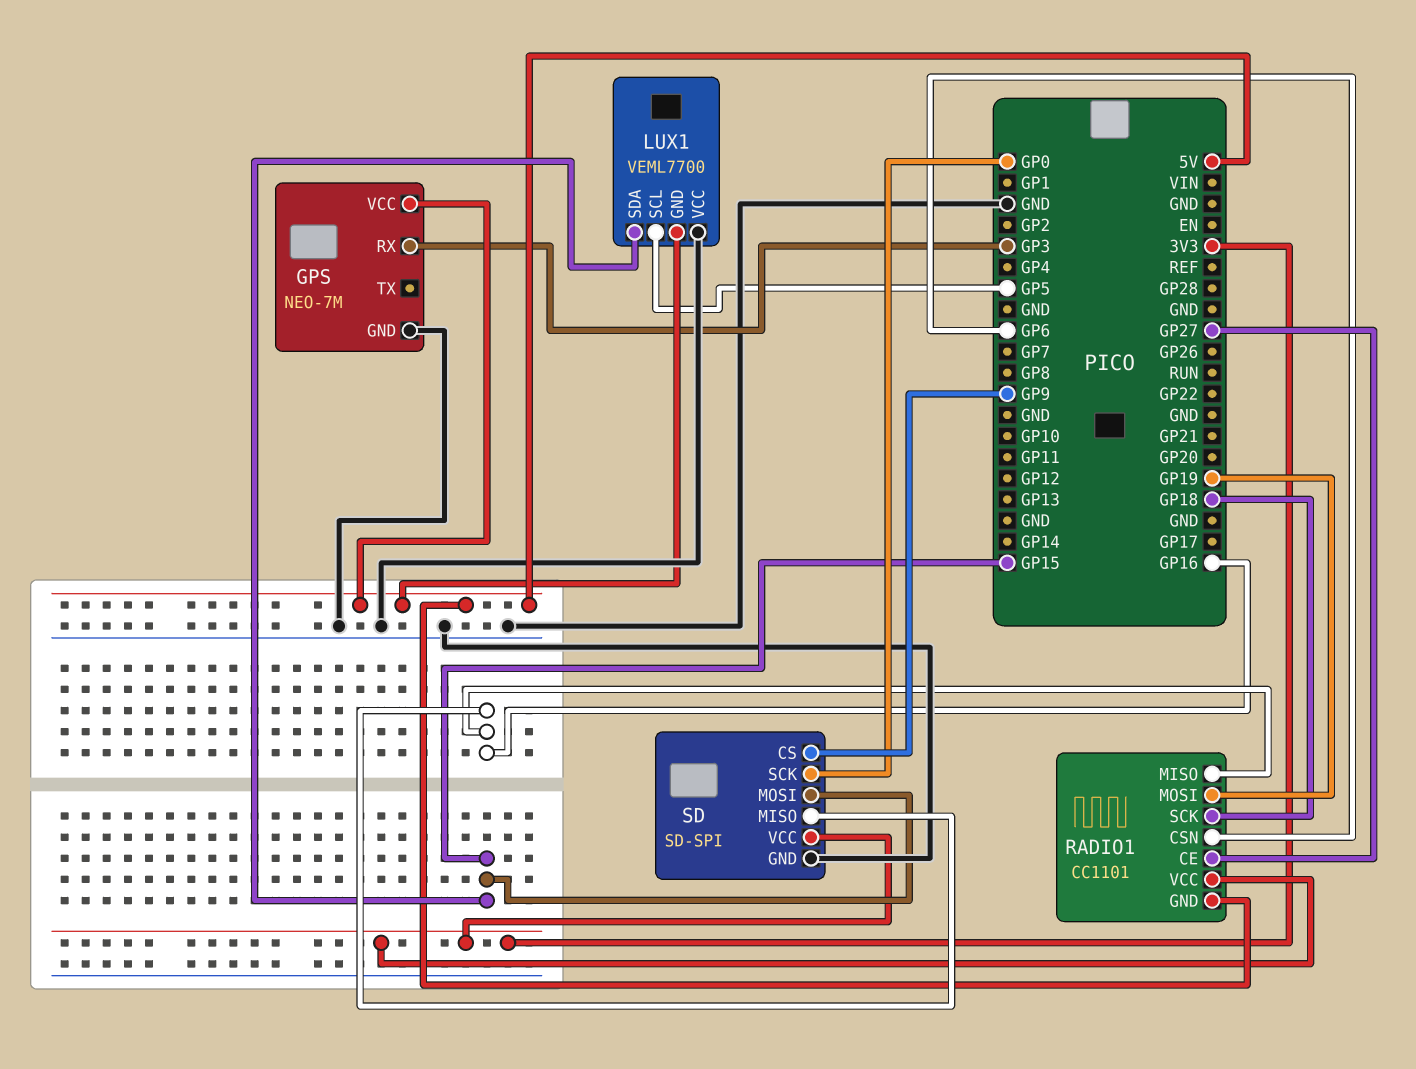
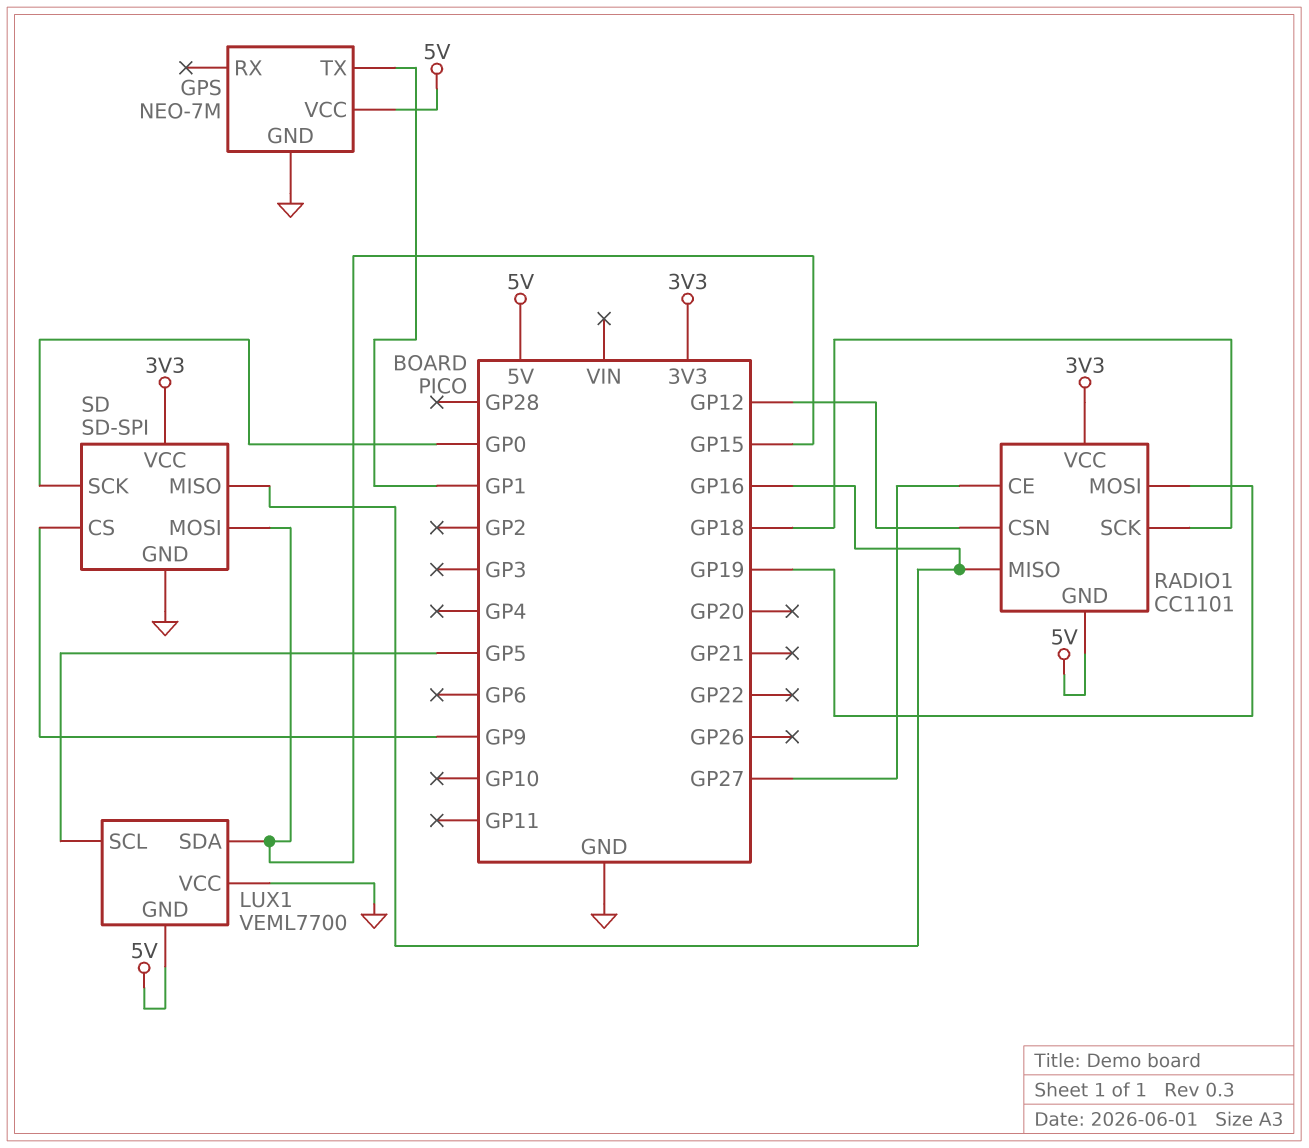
GPS pin RX: GP3 -> none
GPS pin TX: none -> GP1
RADIO1 pin CSN: GP6 -> GP12

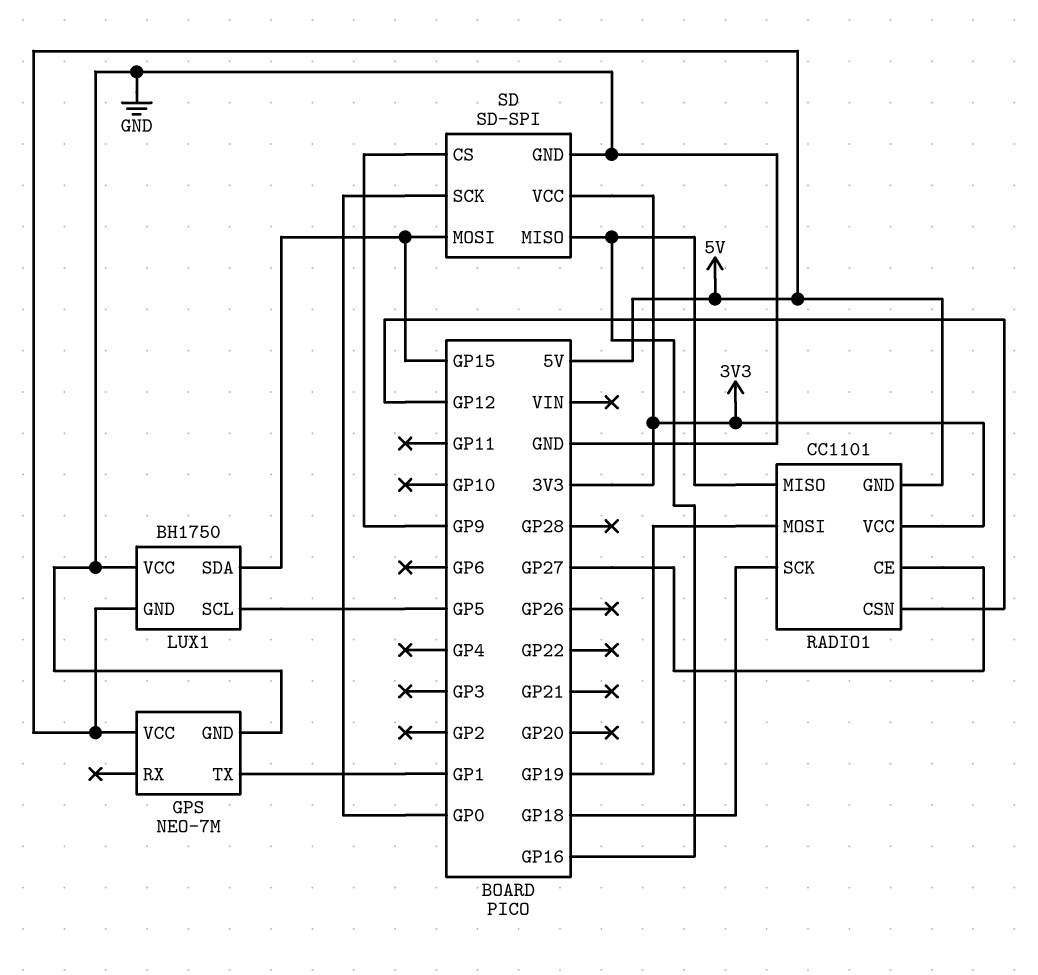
LUX1: VEML7700 -> BH1750

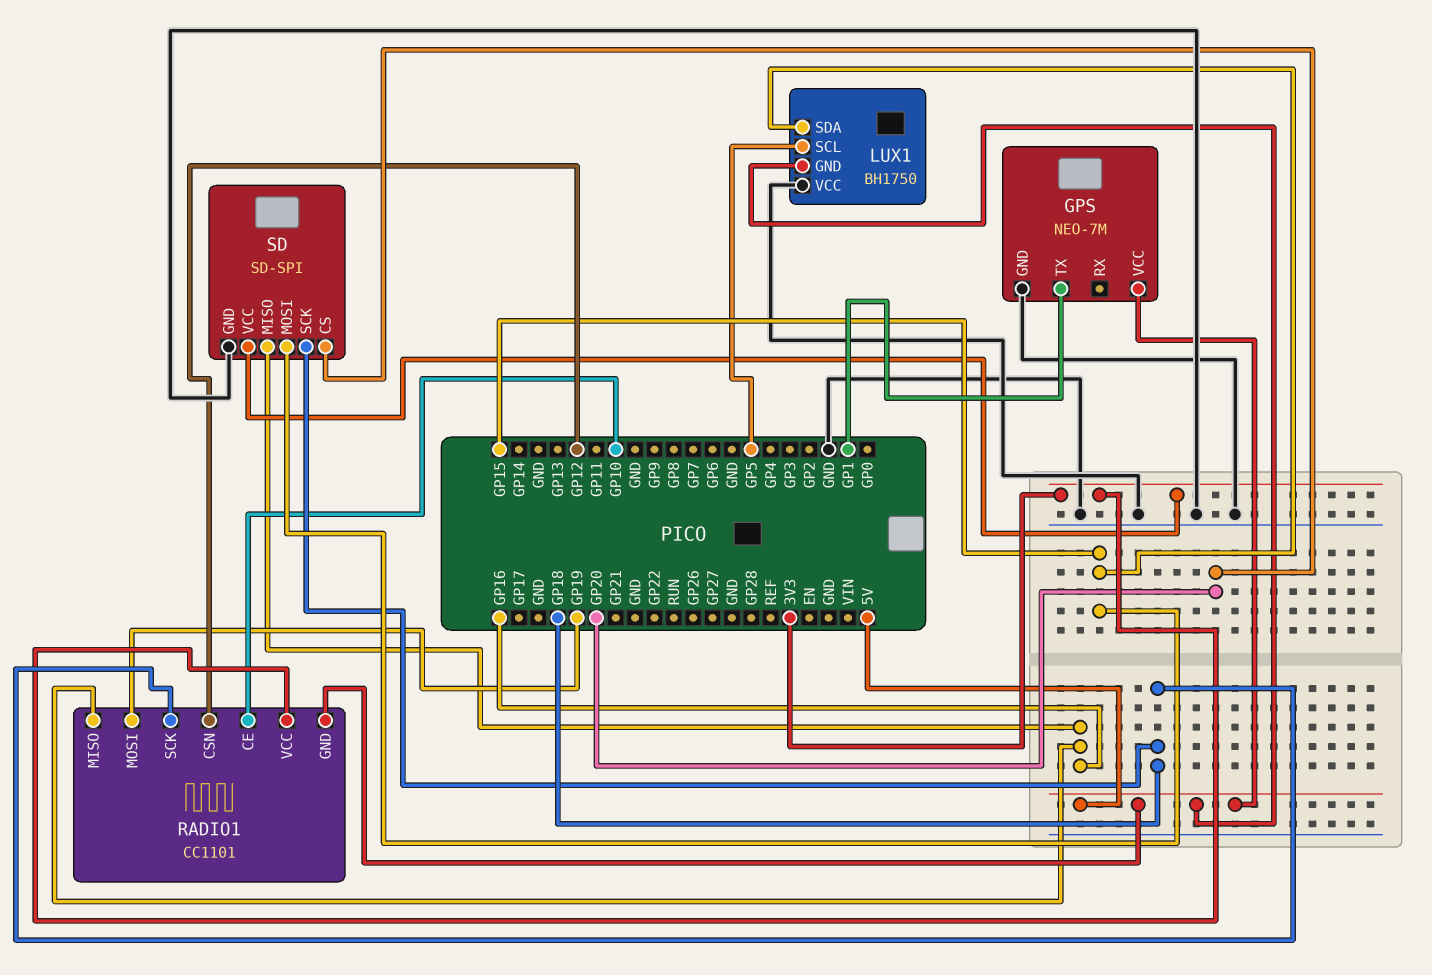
RADIO1 pin CE: GP27 -> GP10
SD pin CS: GP9 -> GP20
SD pin SCK: GP0 -> GP18

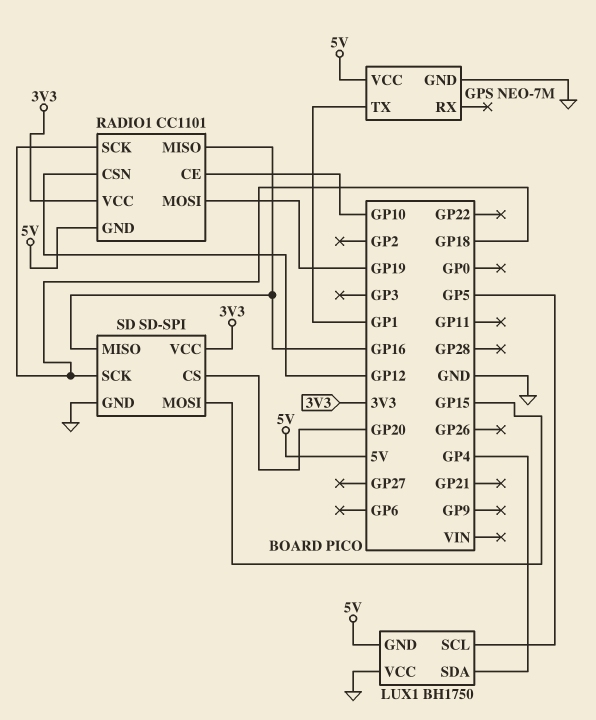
LUX1 pin SDA: GP15 -> GP4

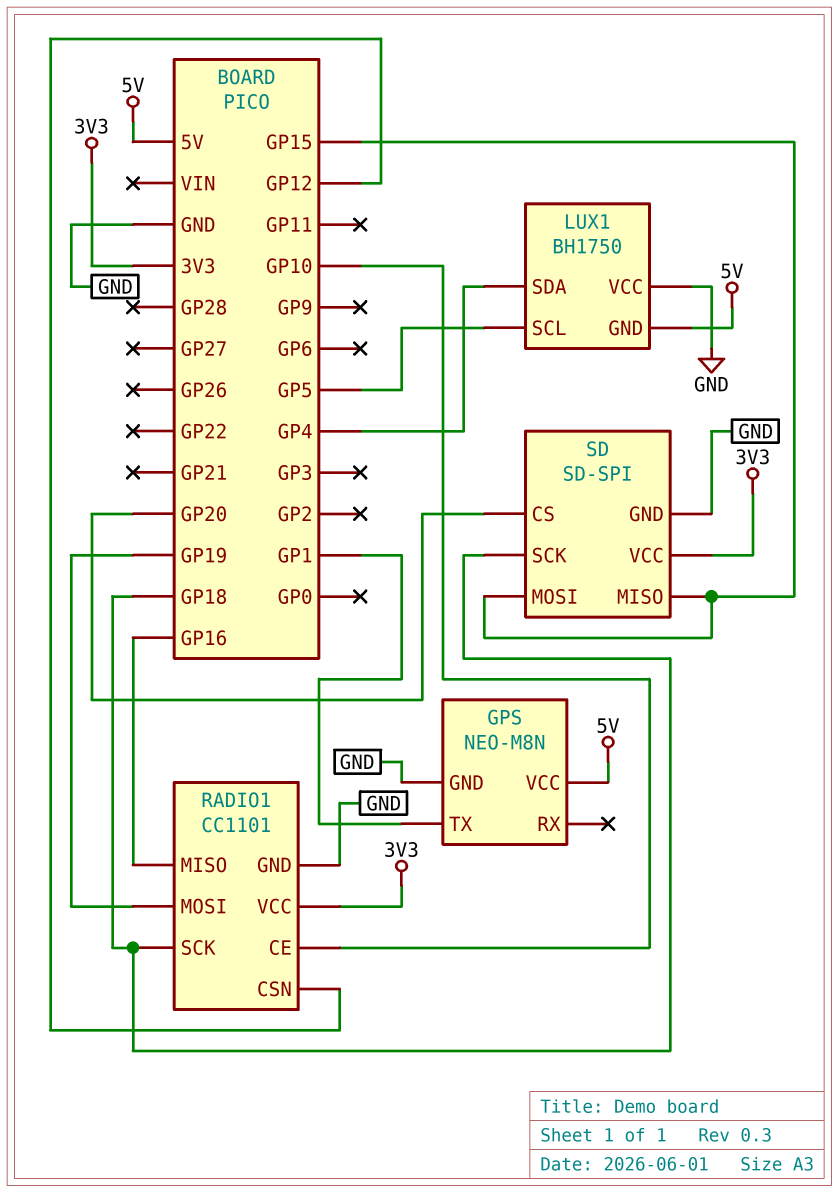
GPS: NEO-7M -> NEO-M8N
RADIO1 pin GND: 5V -> GND
SD pin MISO: GP16 -> GP15

